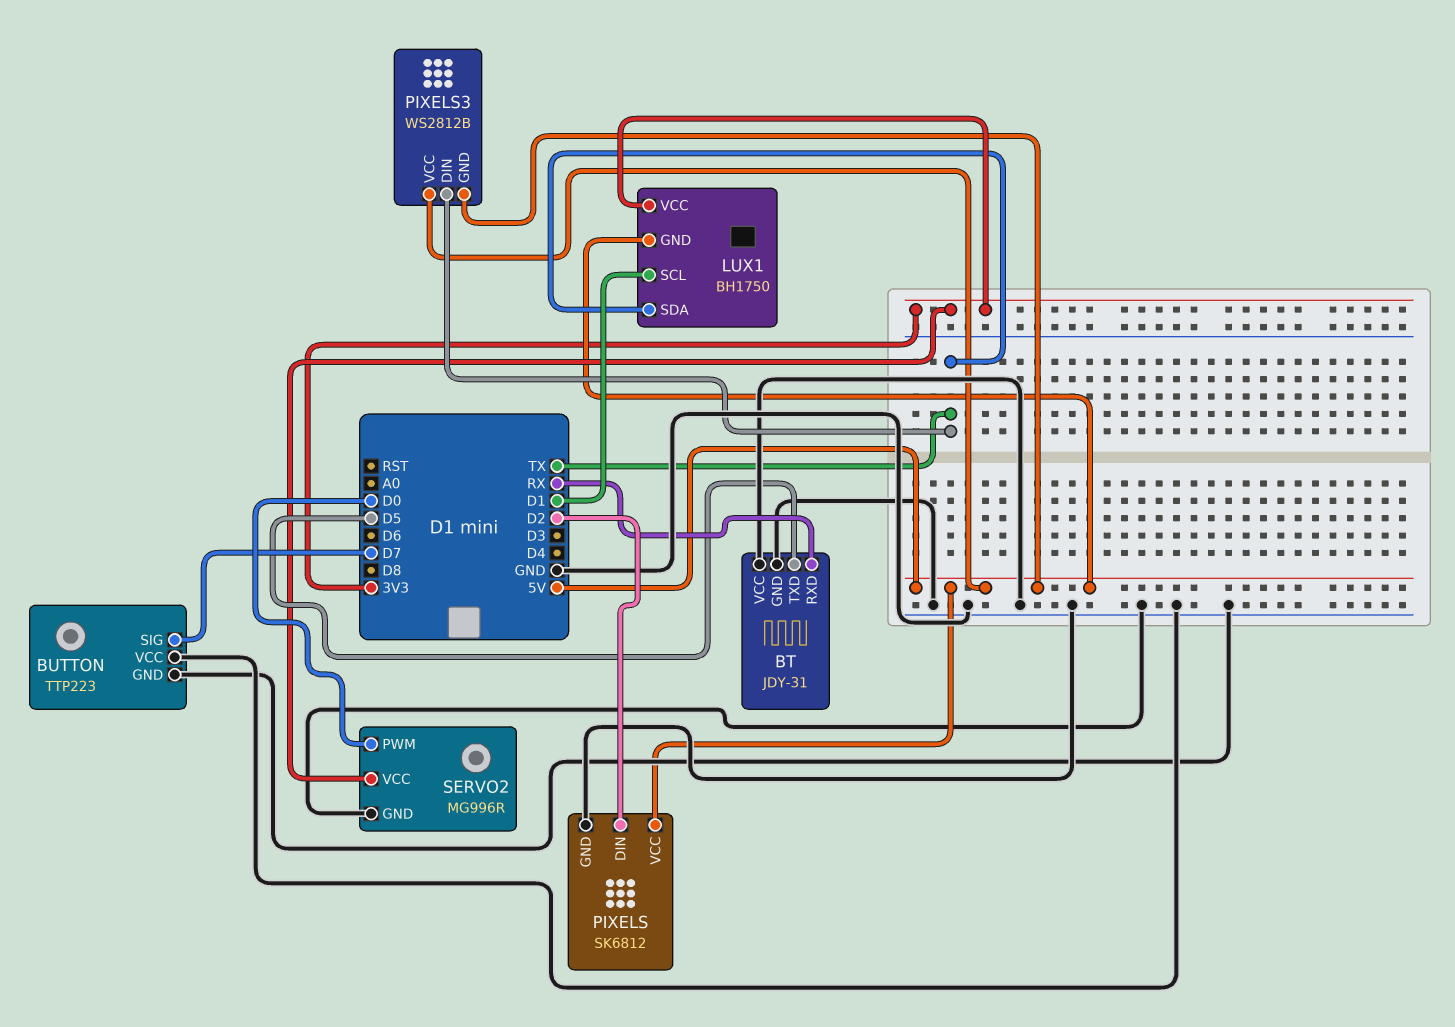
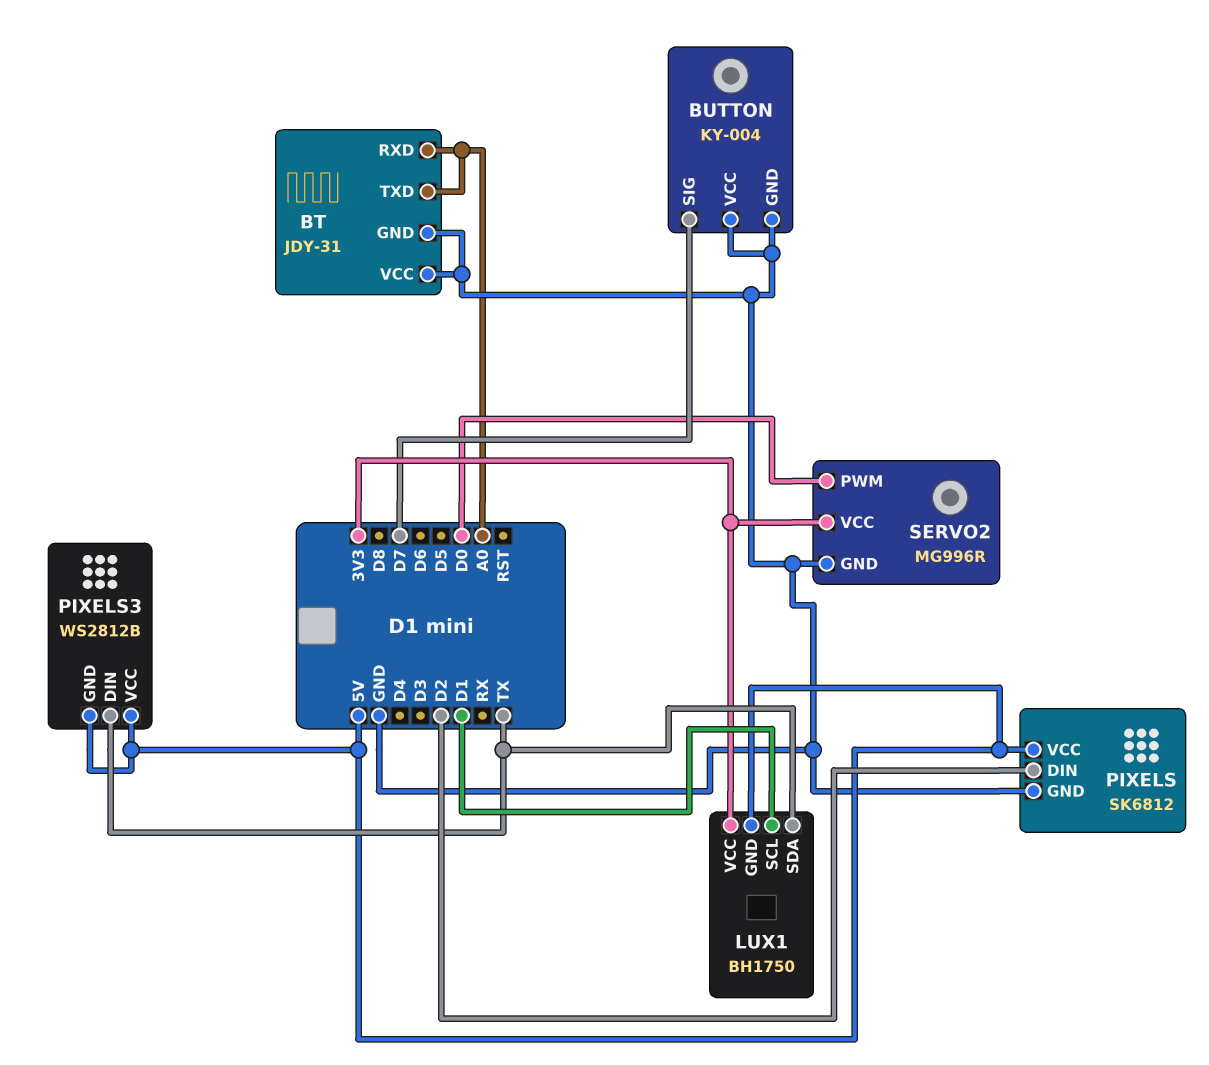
BT pin RXD: RX -> A0
BT pin TXD: D5 -> A0
BUTTON: TTP223 -> KY-004

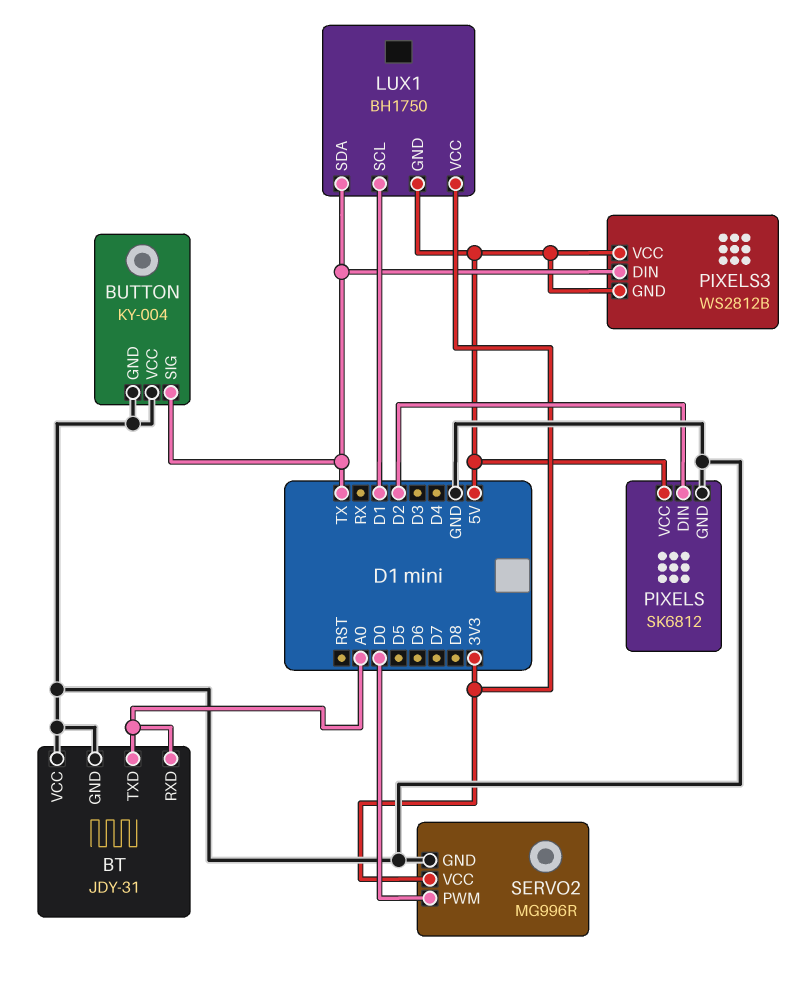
BUTTON pin SIG: D7 -> TX

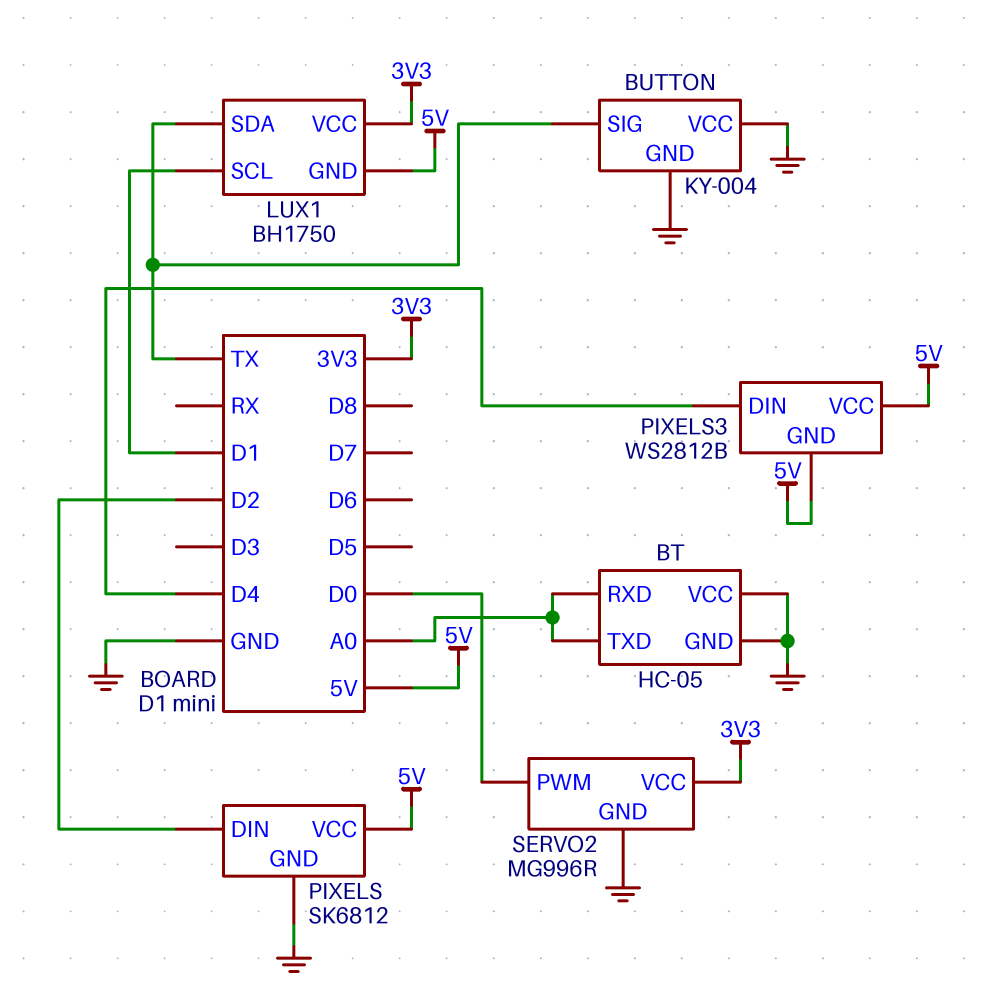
BT: JDY-31 -> HC-05
PIXELS3 pin DIN: TX -> D4

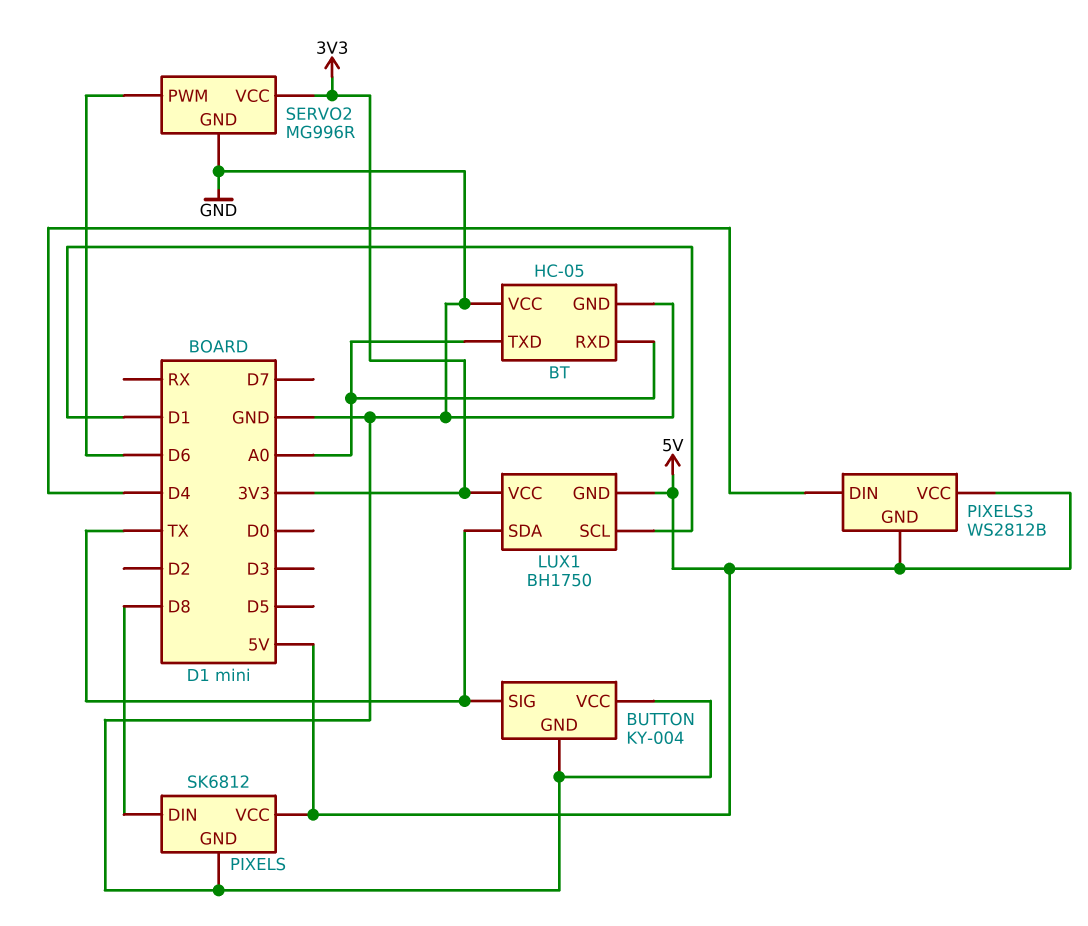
PIXELS pin DIN: D2 -> D8
SERVO2 pin PWM: D0 -> D6

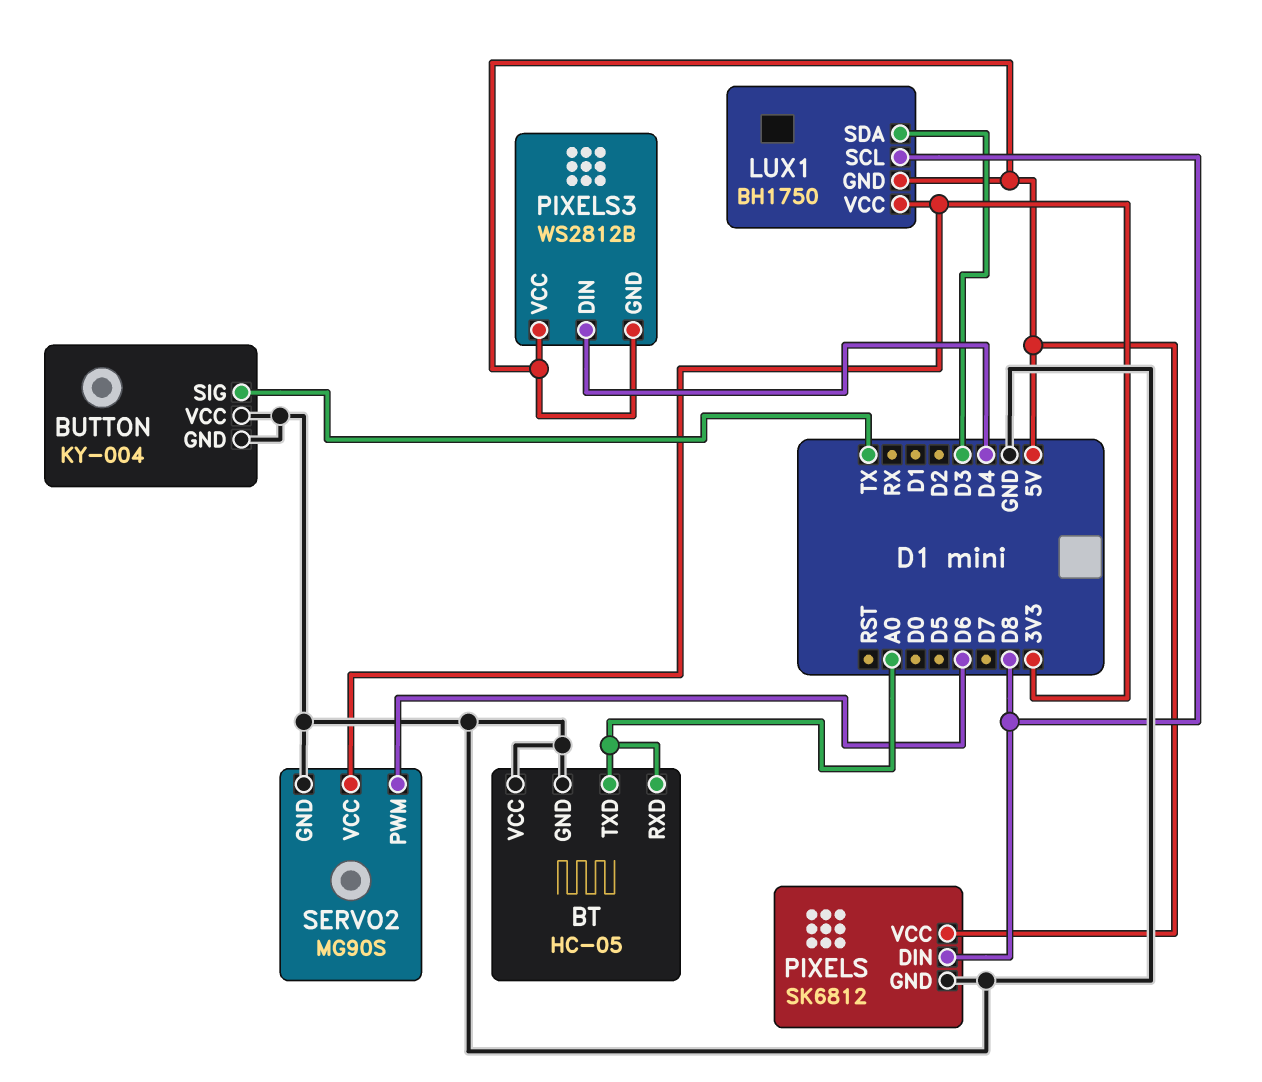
LUX1 pin SCL: D1 -> D8
LUX1 pin SDA: TX -> D3
SERVO2: MG996R -> MG90S

